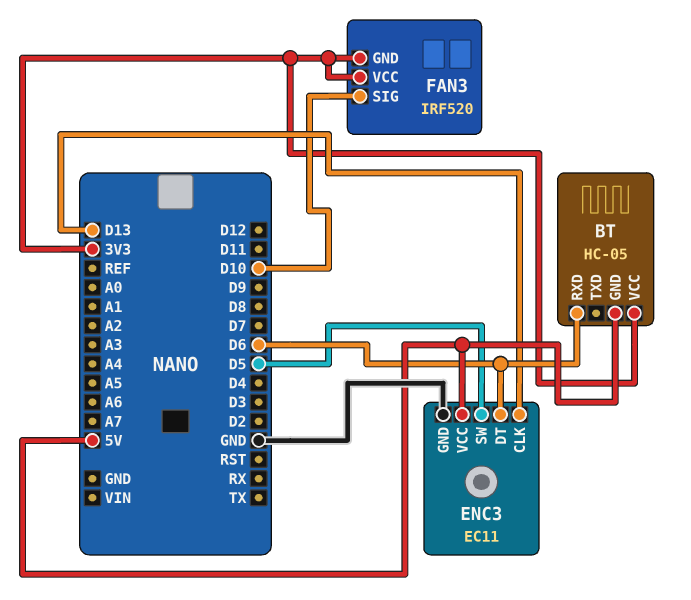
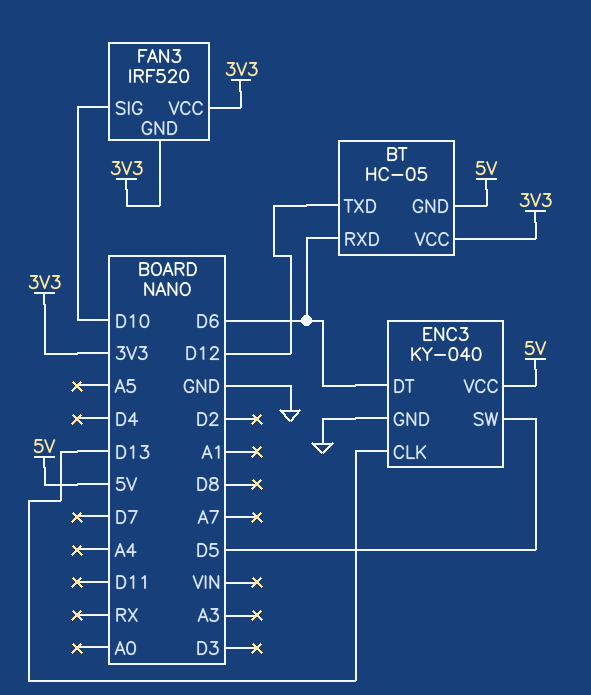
BT pin TXD: none -> D12
ENC3: EC11 -> KY-040

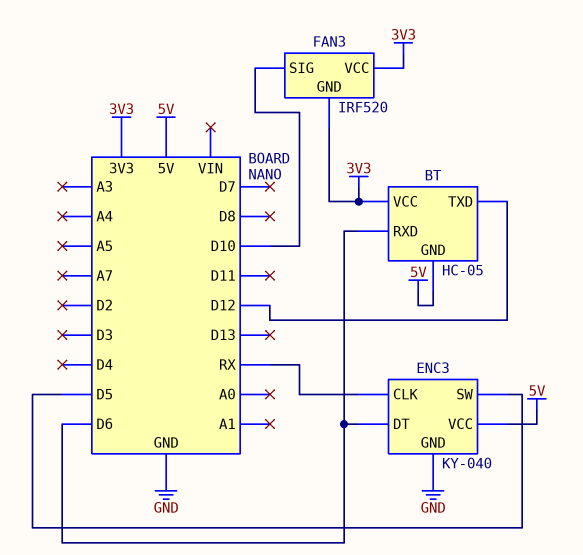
ENC3 pin CLK: D13 -> RX

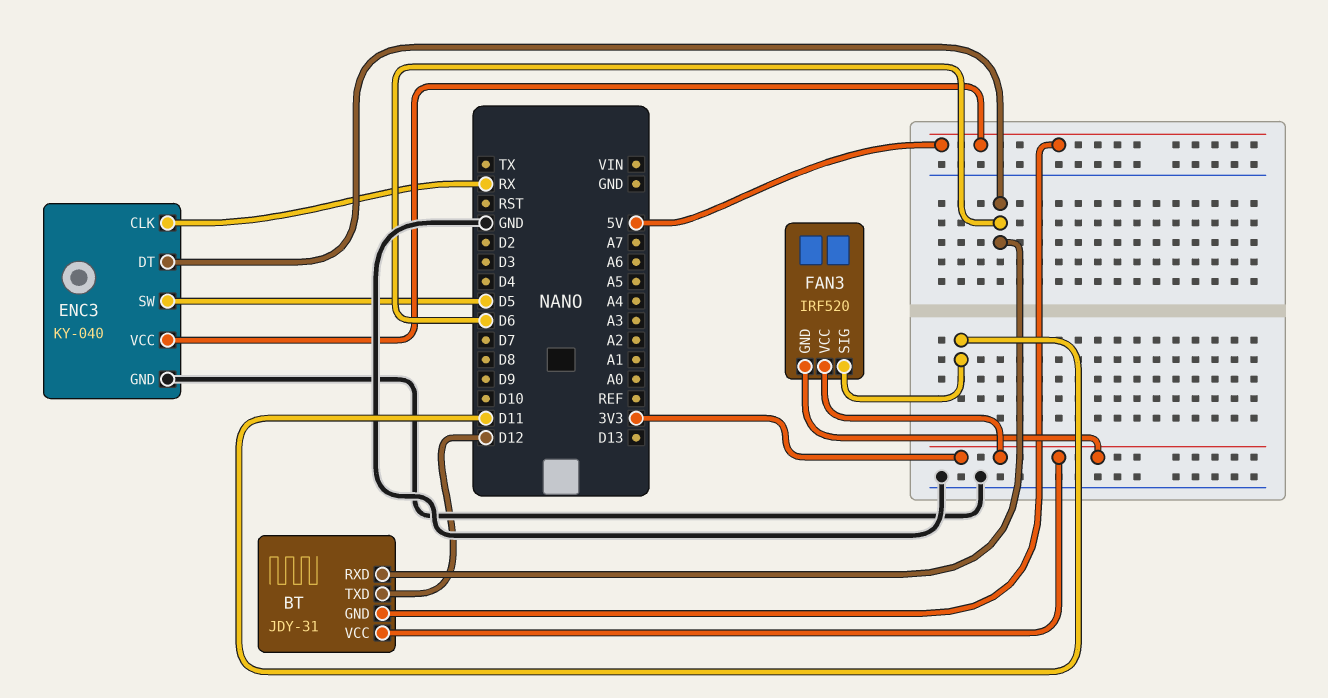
BT: HC-05 -> JDY-31
FAN3 pin SIG: D10 -> D11

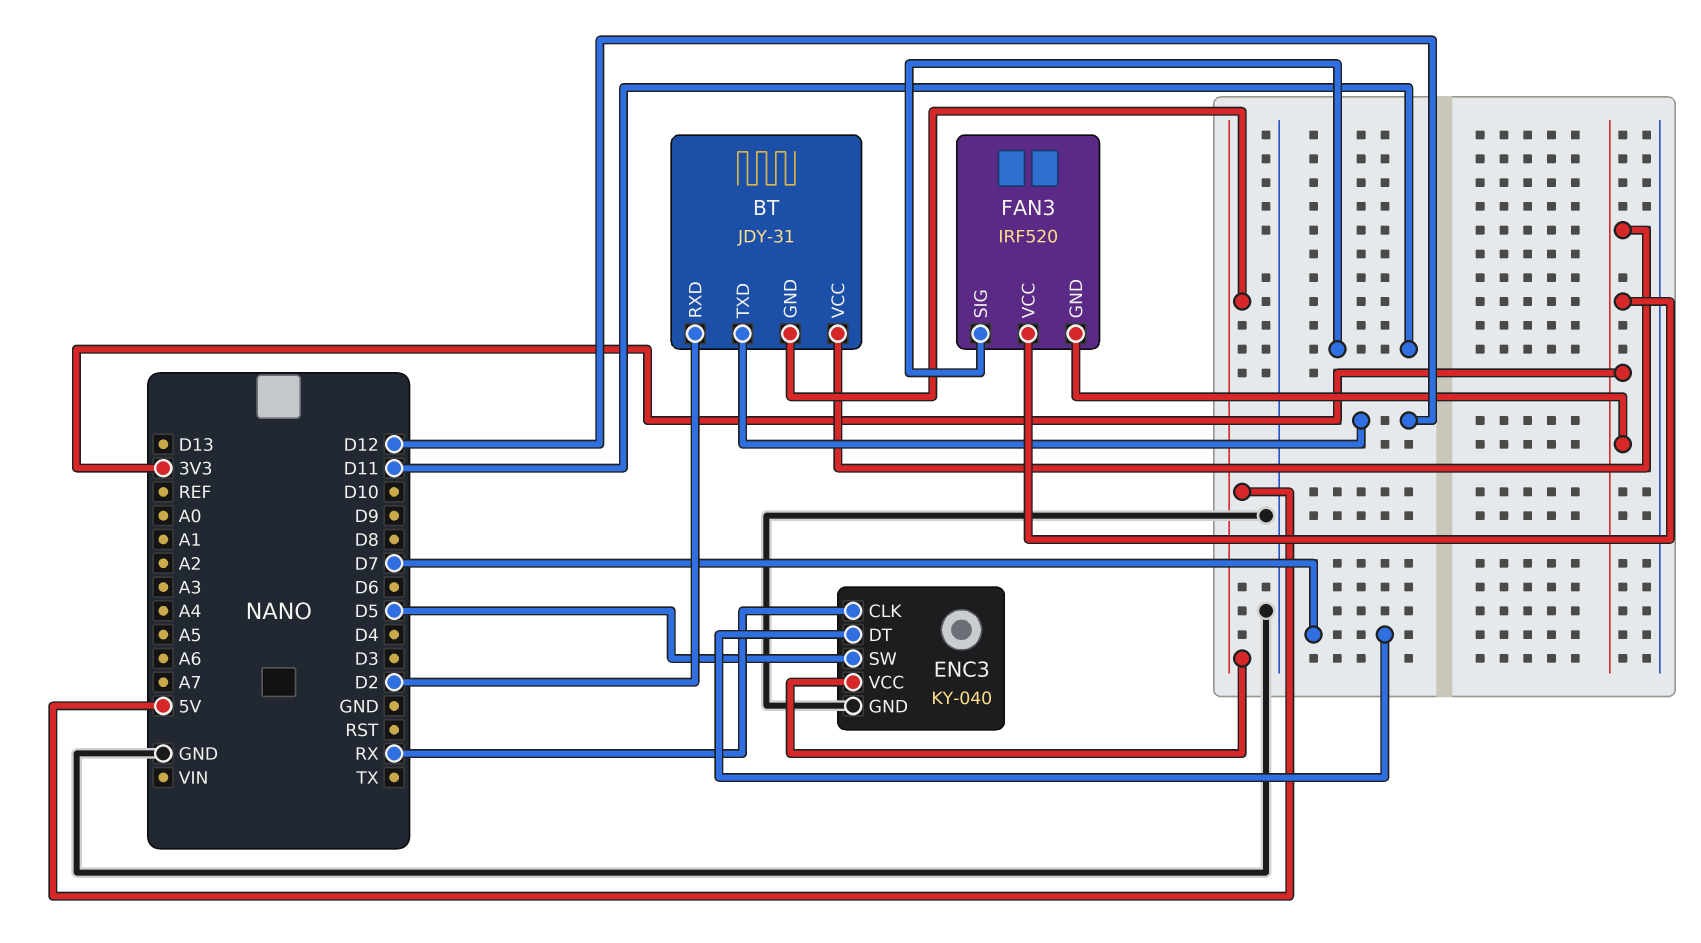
BT pin RXD: D6 -> D2
ENC3 pin DT: D6 -> D7

